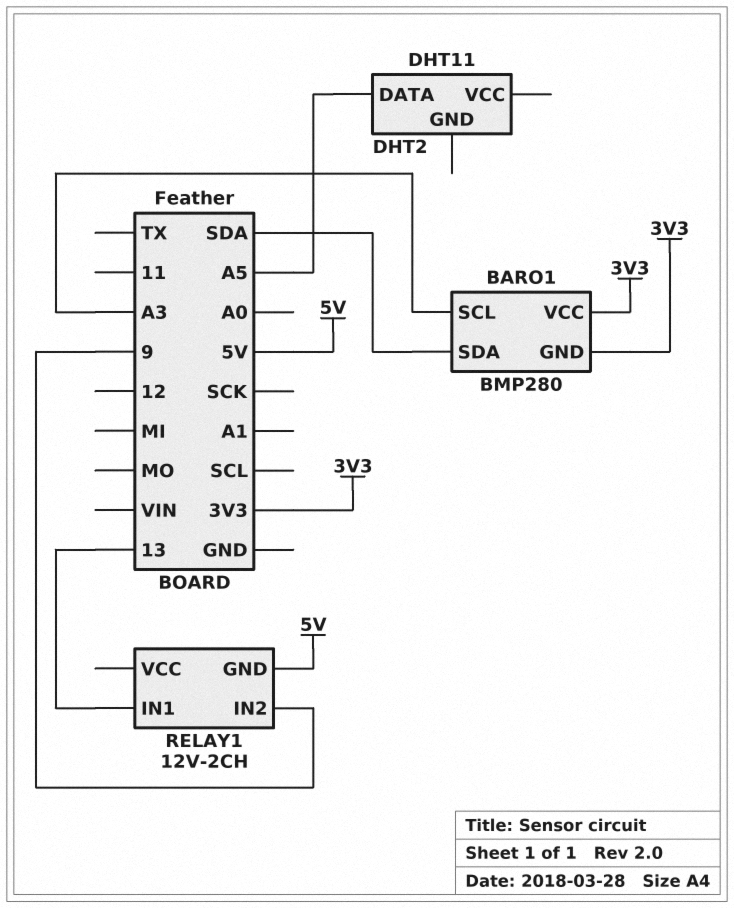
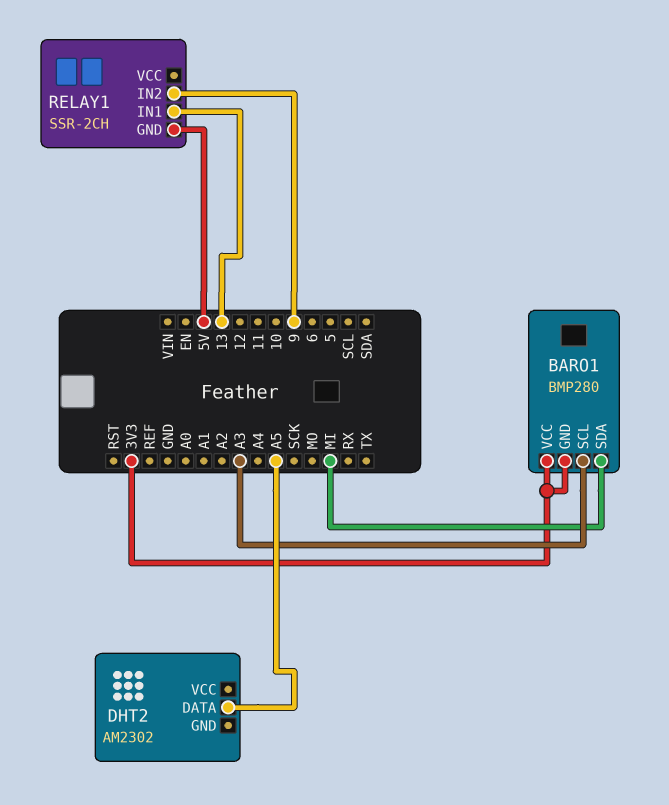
BARO1 pin SDA: SDA -> MI
DHT2: DHT11 -> AM2302
RELAY1: 12V-2CH -> SSR-2CH

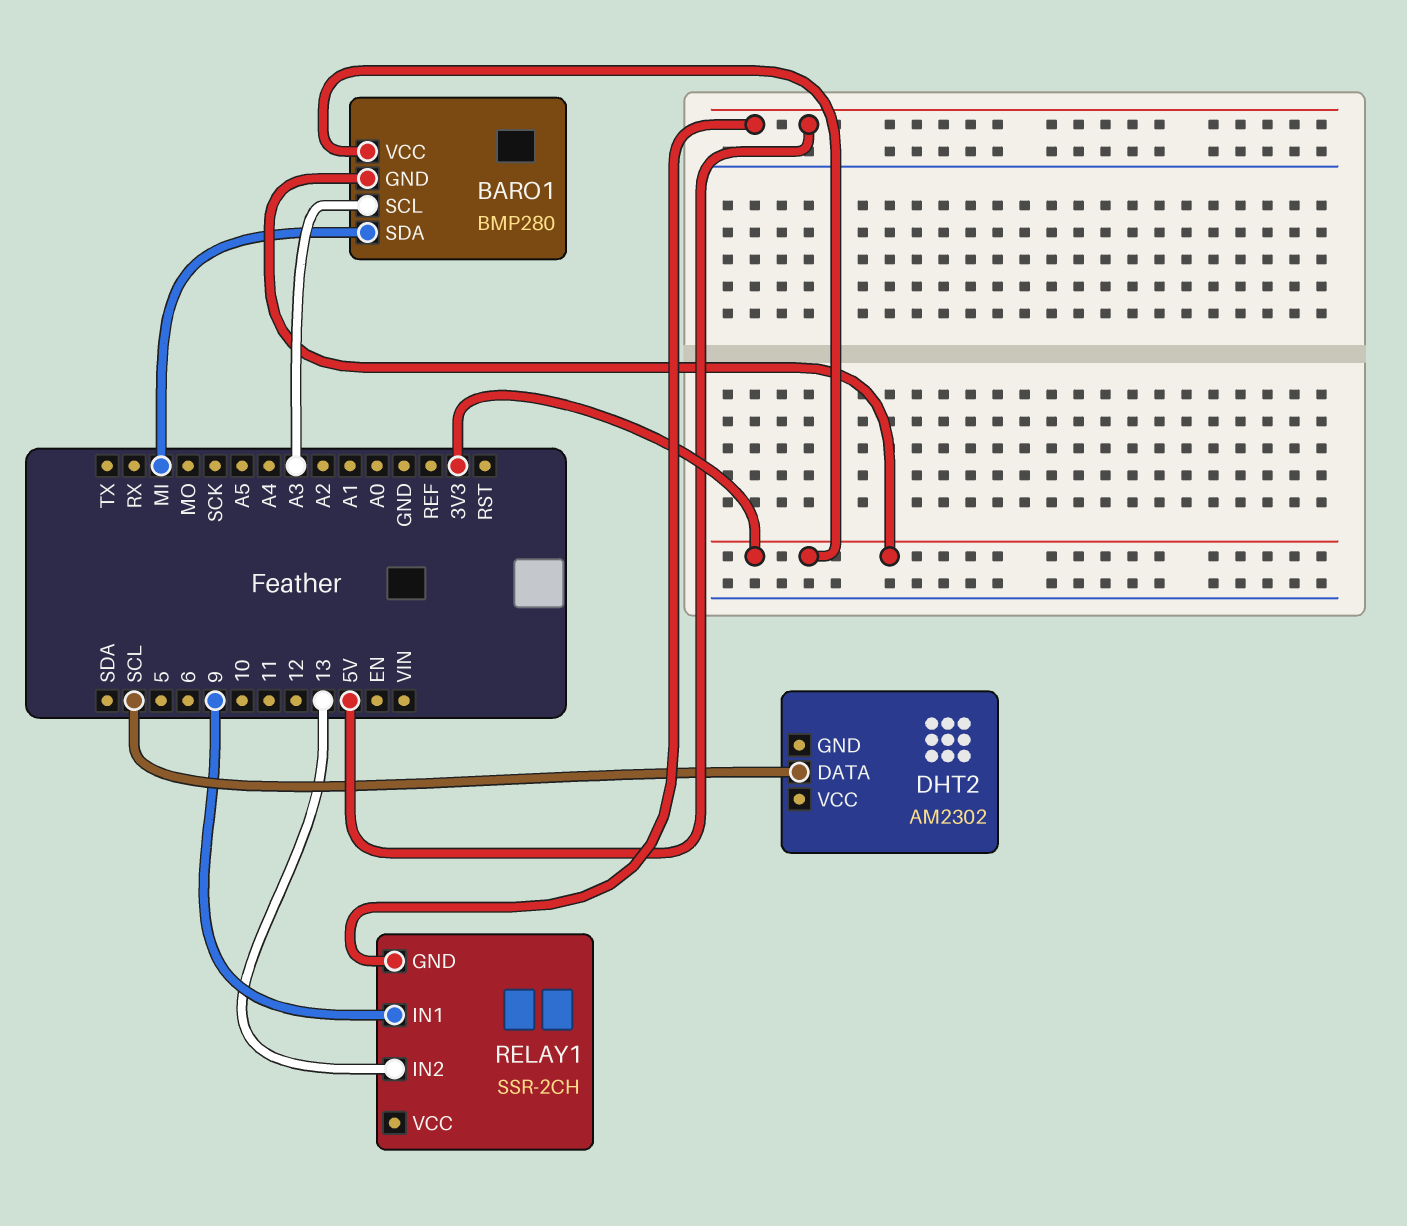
DHT2 pin DATA: A5 -> SCL
RELAY1 pin IN1: 13 -> 9
RELAY1 pin IN2: 9 -> 13

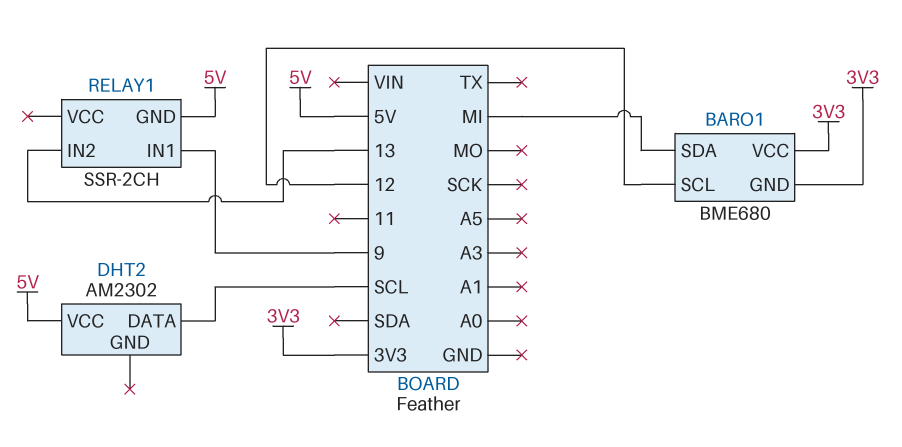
BARO1: BMP280 -> BME680
BARO1 pin SCL: A3 -> 12
DHT2 pin VCC: none -> 5V

